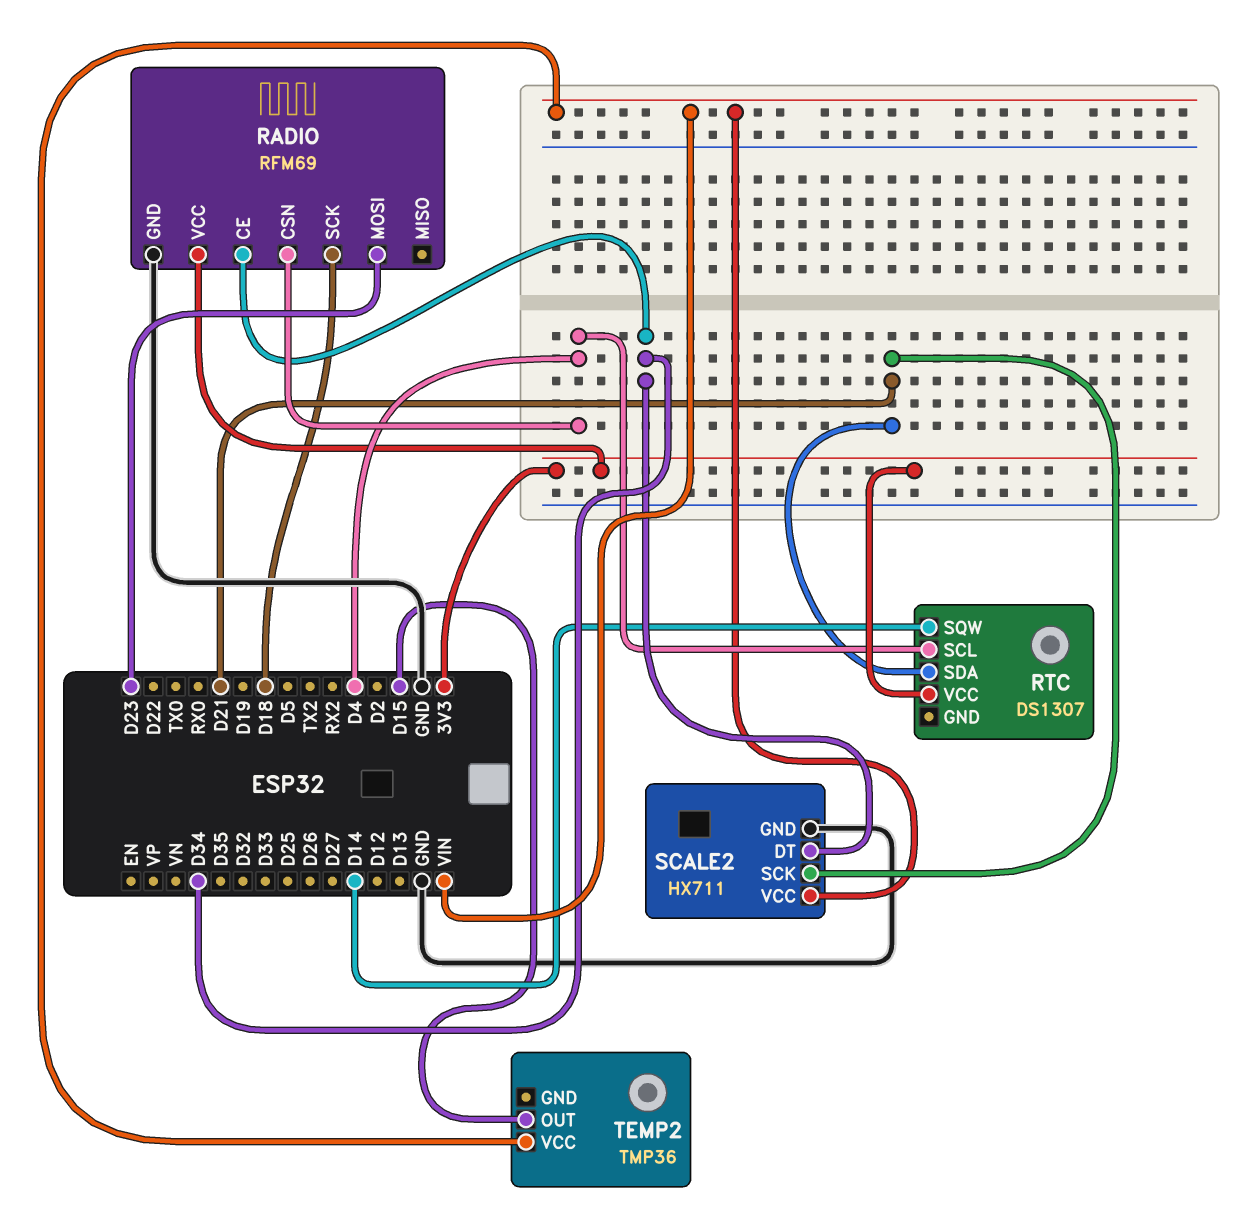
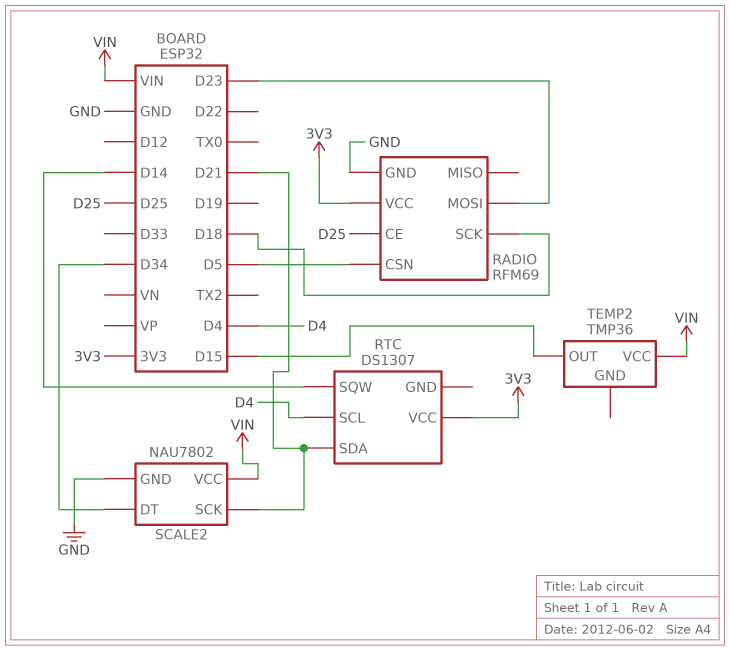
RADIO pin CE: D34 -> D25
RADIO pin CSN: D4 -> D5
SCALE2: HX711 -> NAU7802

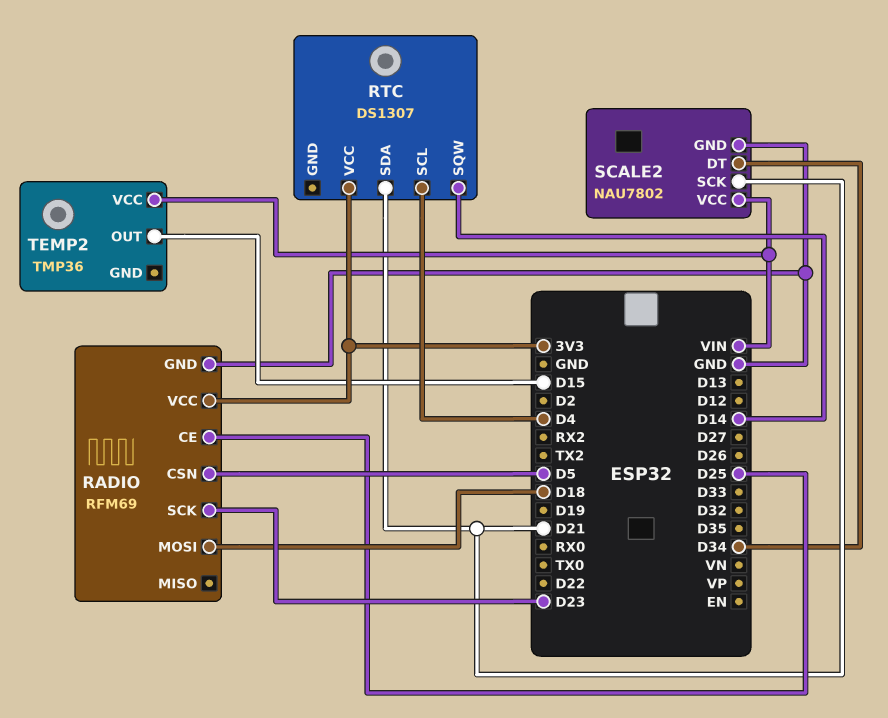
RADIO pin MOSI: D23 -> D18
RADIO pin SCK: D18 -> D23

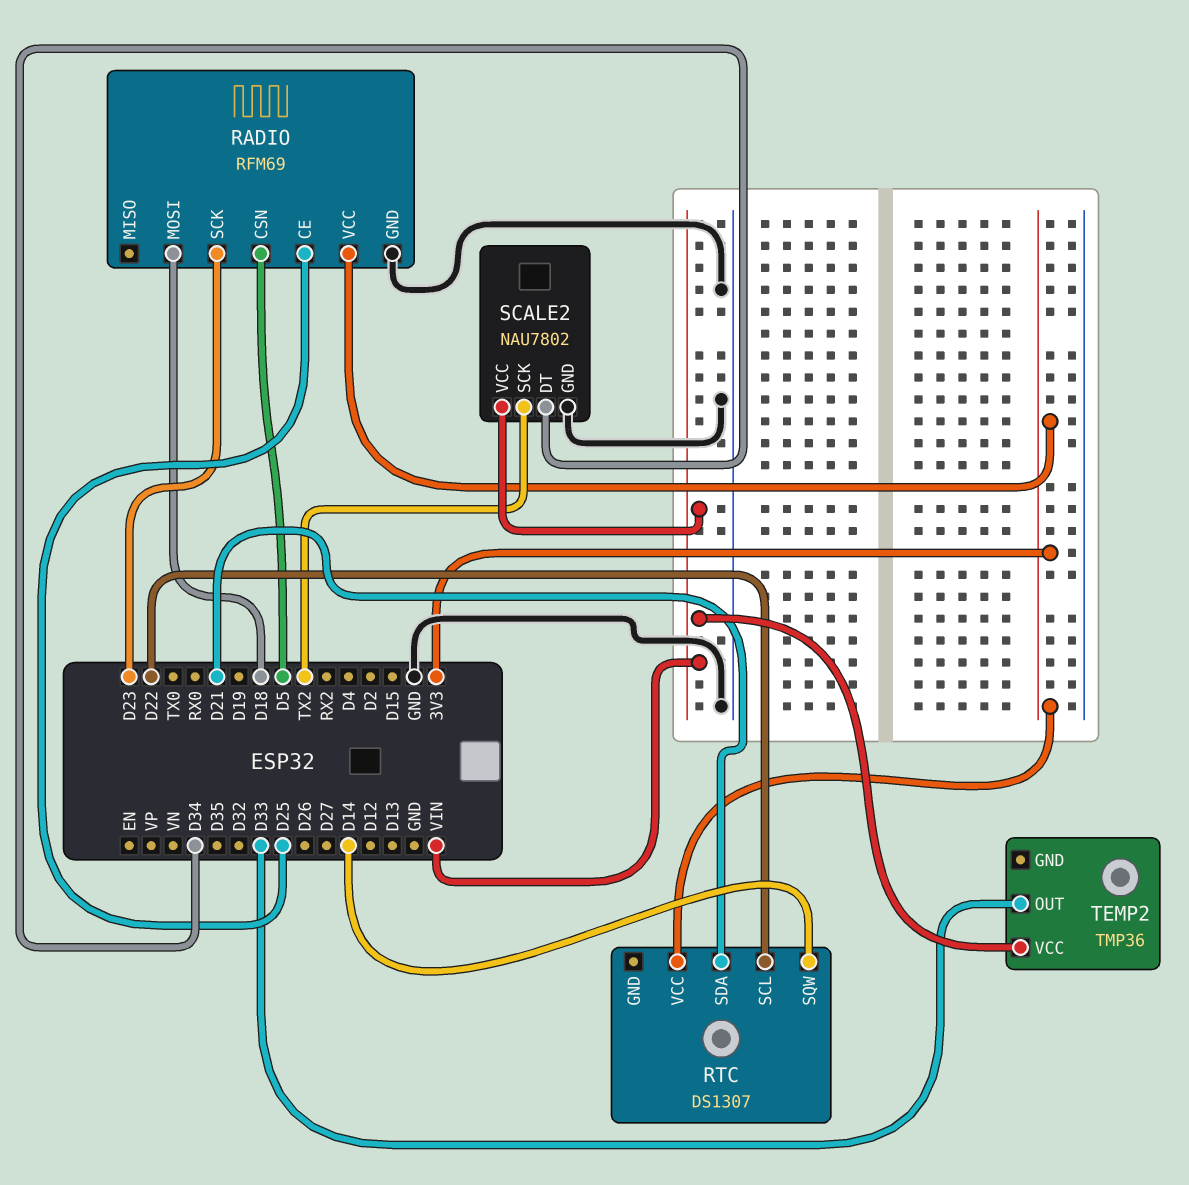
RTC pin SCL: D4 -> D22
SCALE2 pin SCK: D21 -> TX2
TEMP2 pin OUT: D15 -> D33

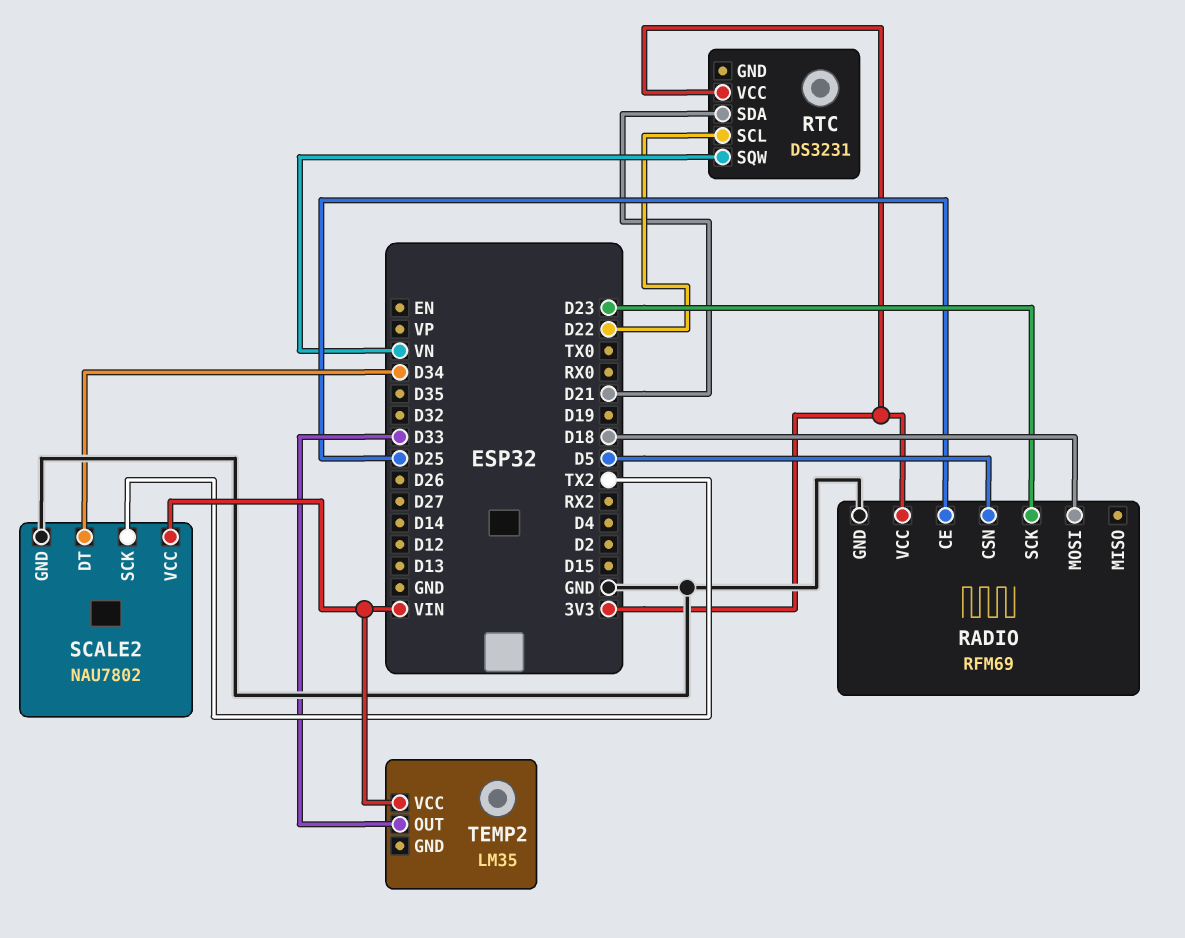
RTC: DS1307 -> DS3231
RTC pin SQW: D14 -> VN
TEMP2: TMP36 -> LM35

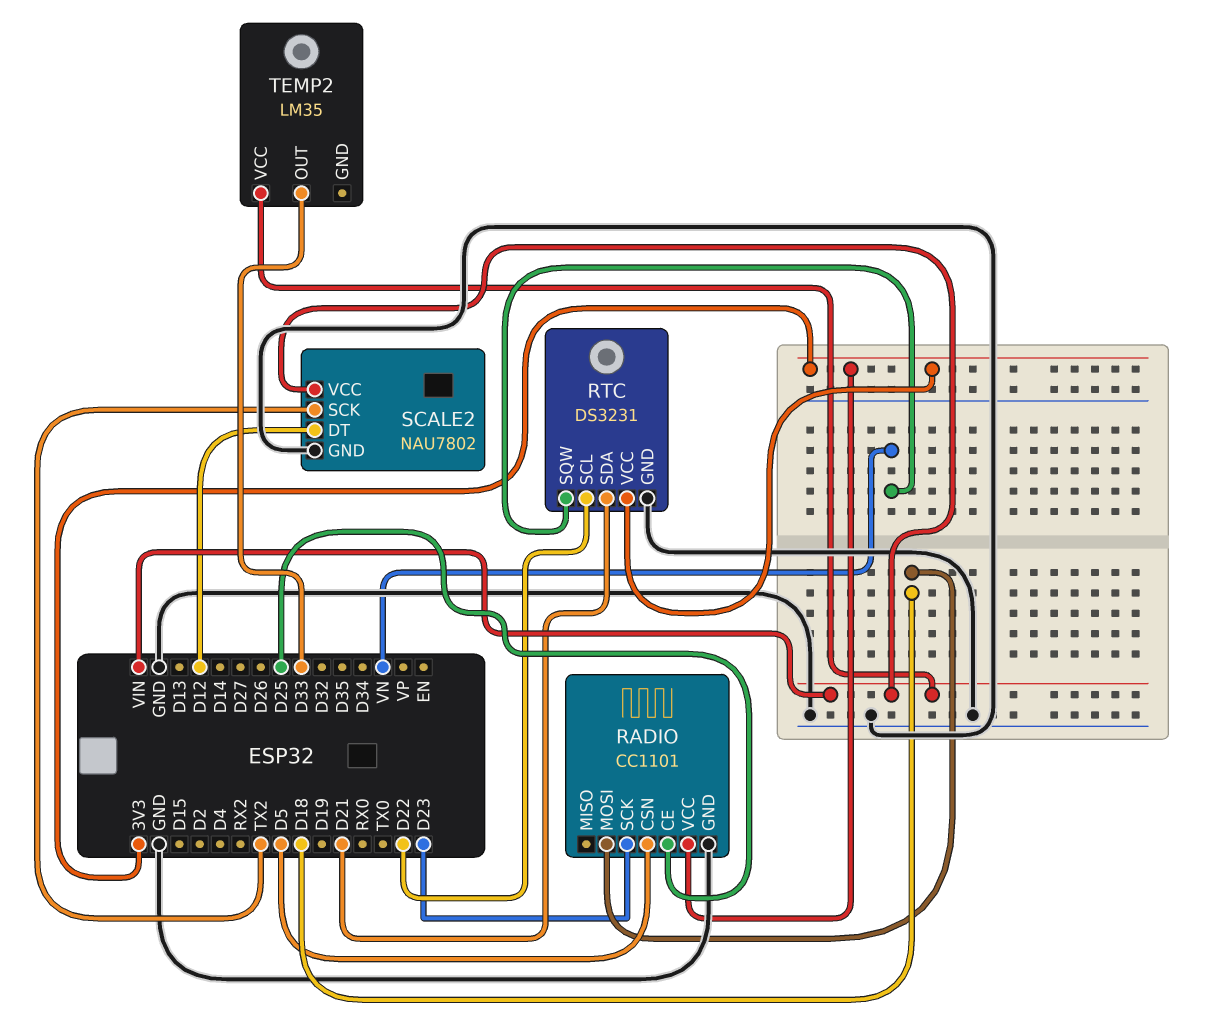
RADIO: RFM69 -> CC1101
RTC pin GND: none -> GND
SCALE2 pin DT: D34 -> D12

